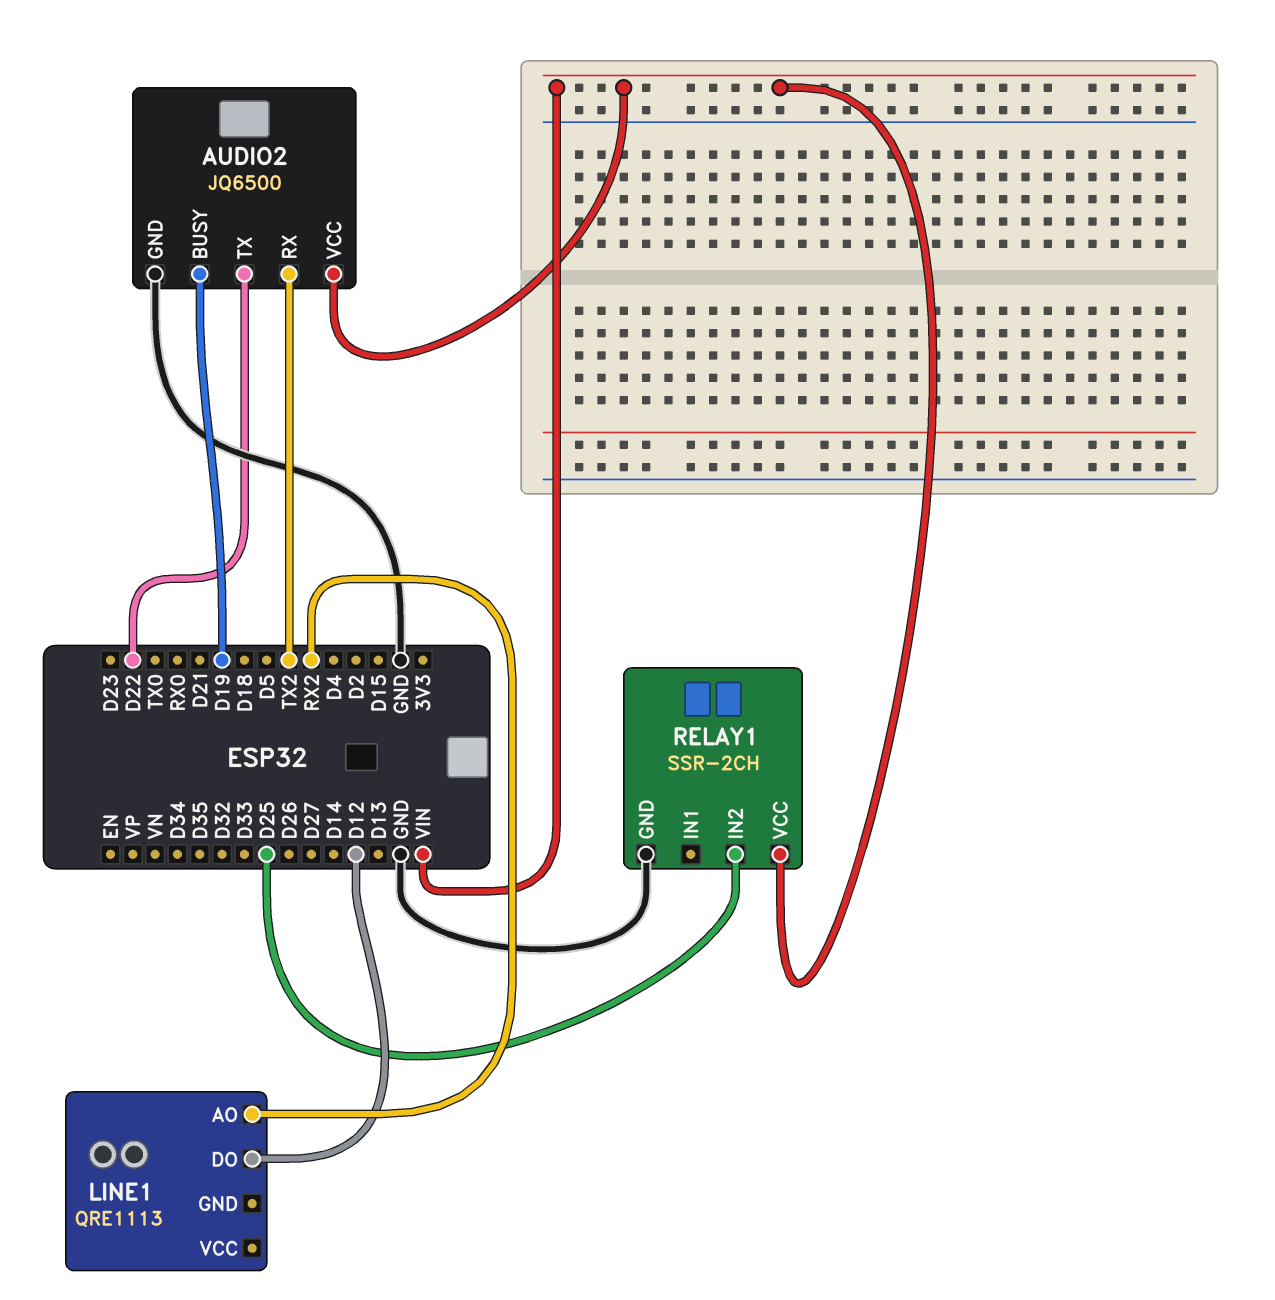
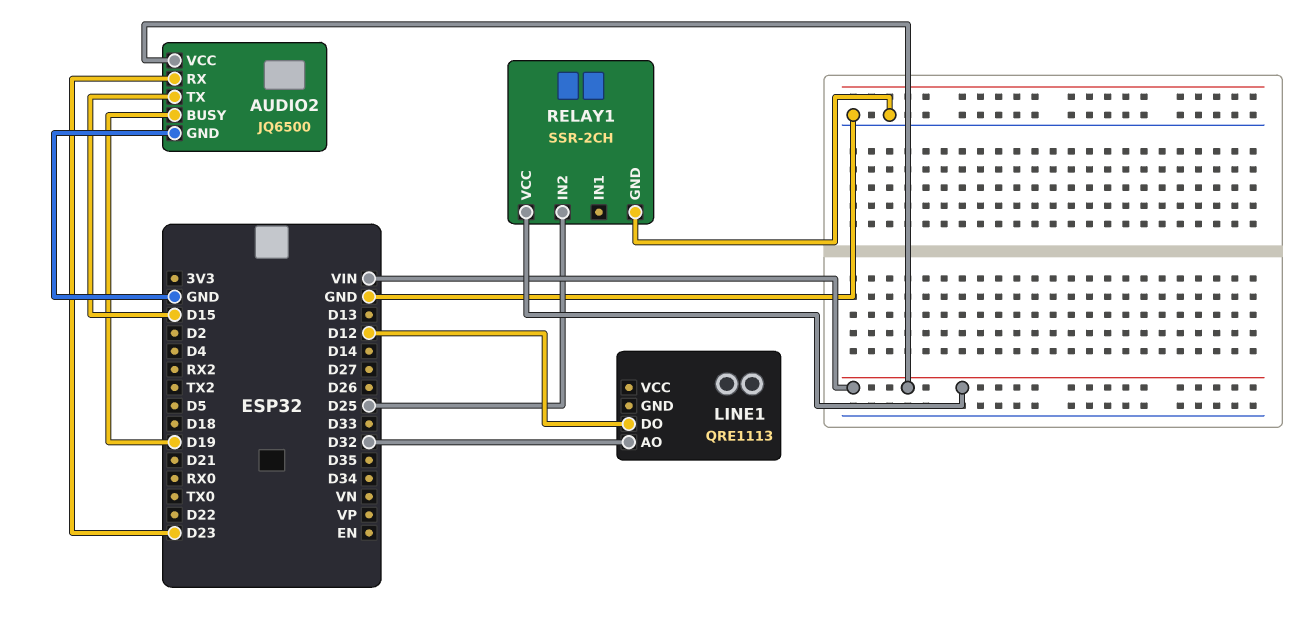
AUDIO2 pin RX: TX2 -> D23
AUDIO2 pin TX: D22 -> D15
LINE1 pin AO: RX2 -> D32

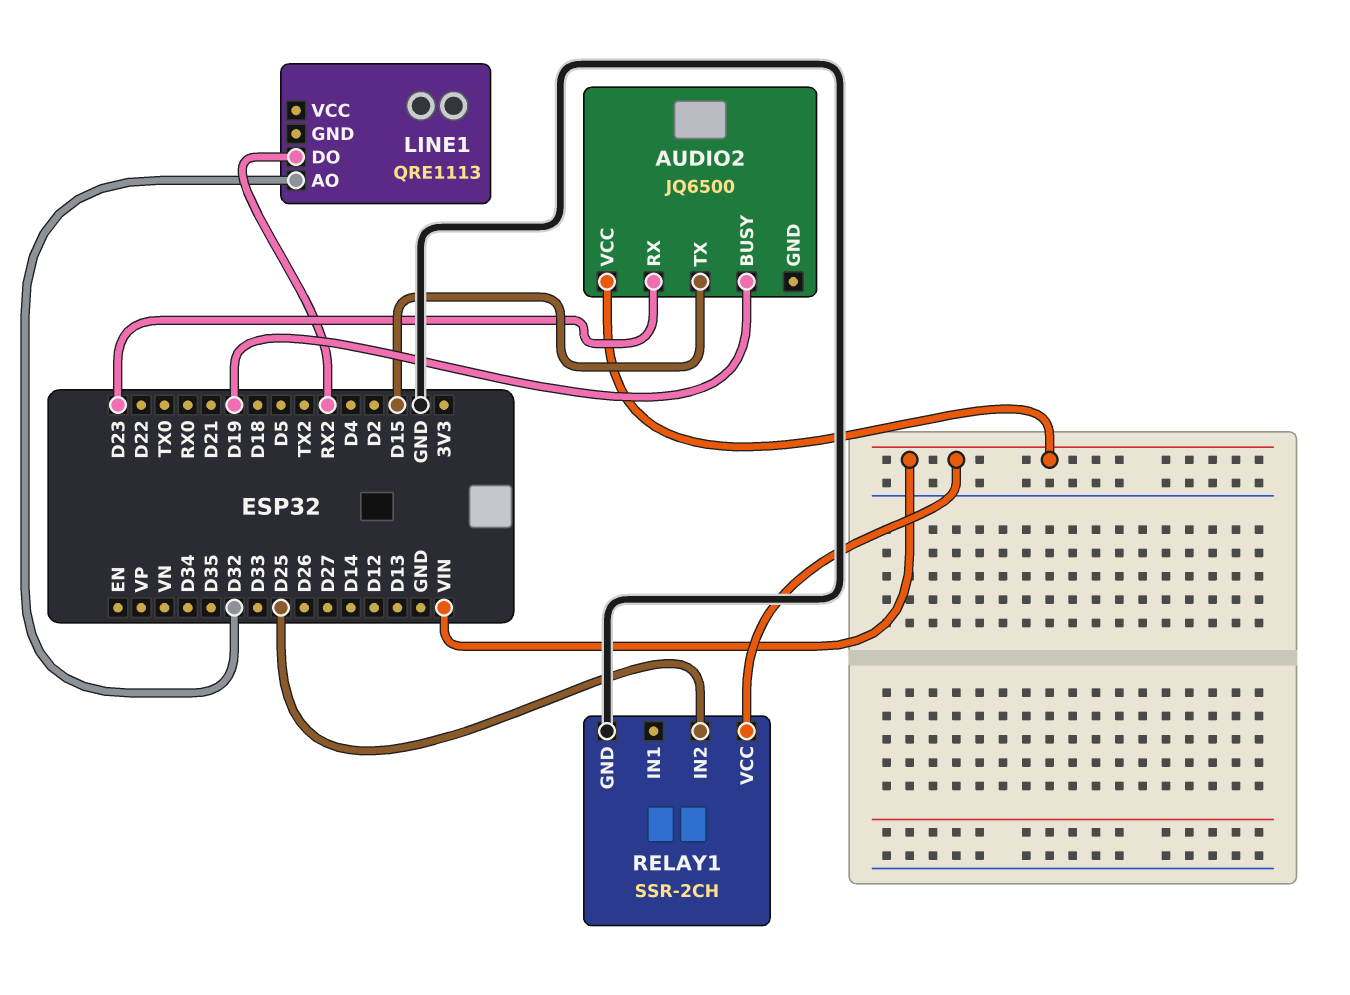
AUDIO2 pin GND: GND -> none
LINE1 pin DO: D12 -> RX2

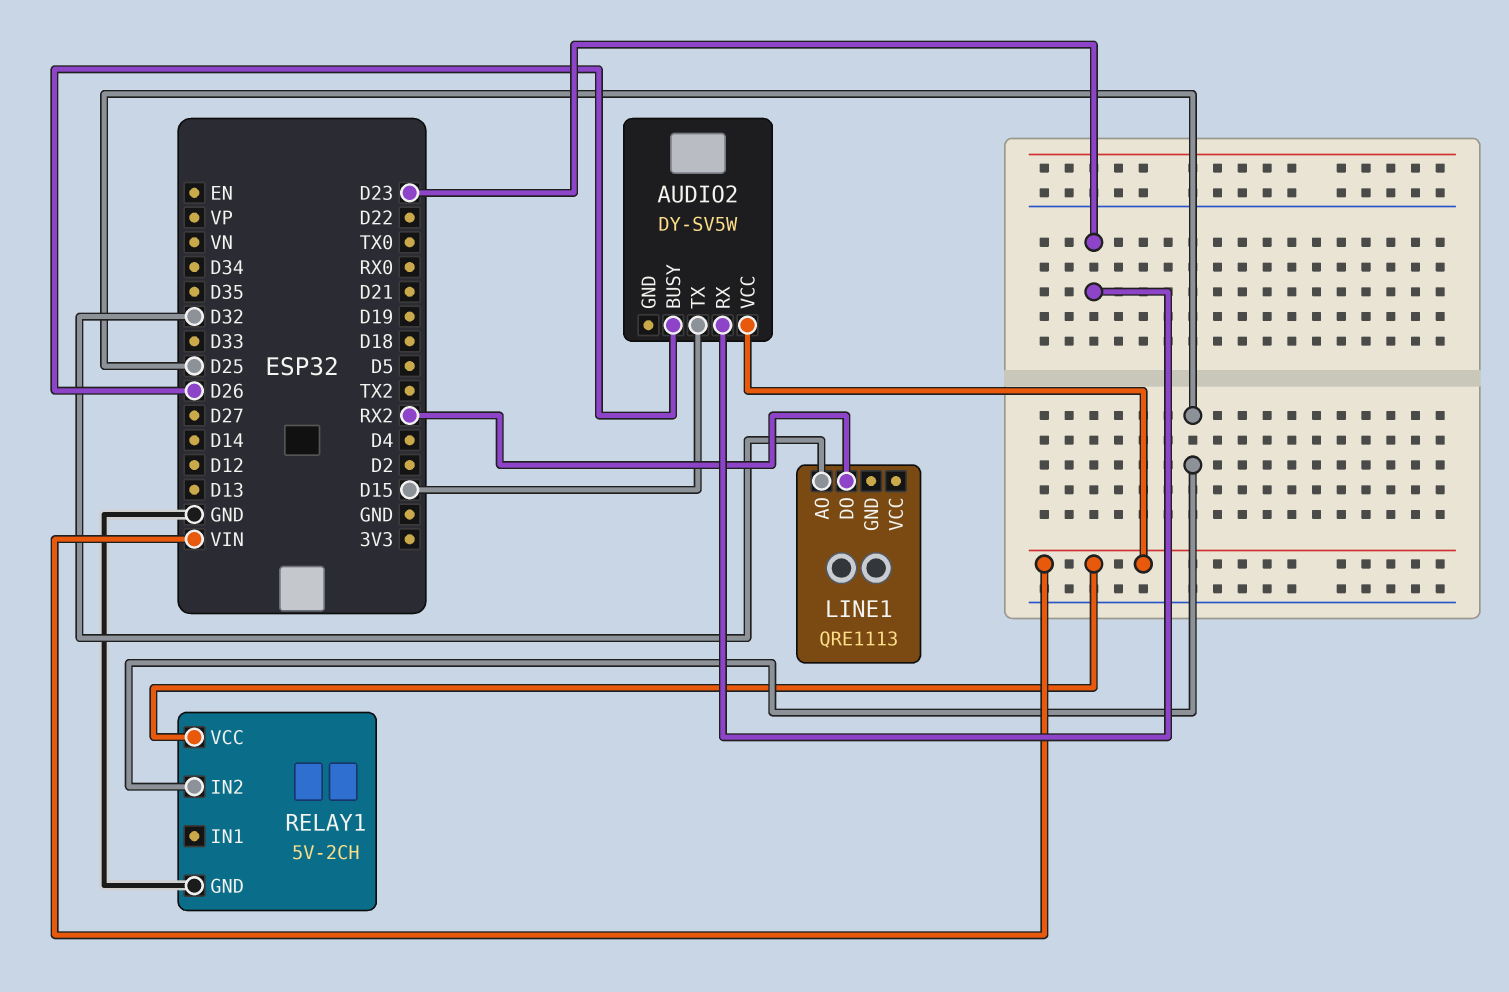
AUDIO2: JQ6500 -> DY-SV5W
AUDIO2 pin BUSY: D19 -> D26
RELAY1: SSR-2CH -> 5V-2CH

